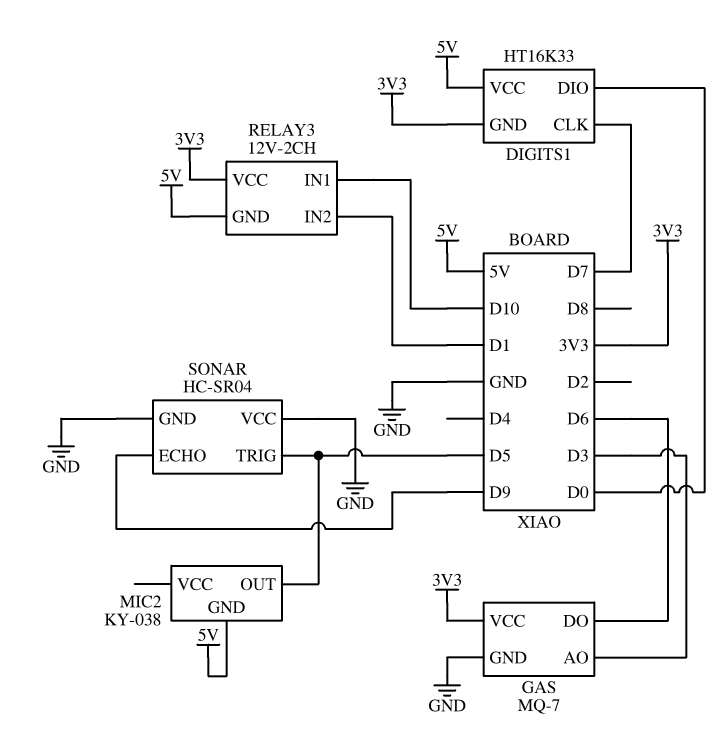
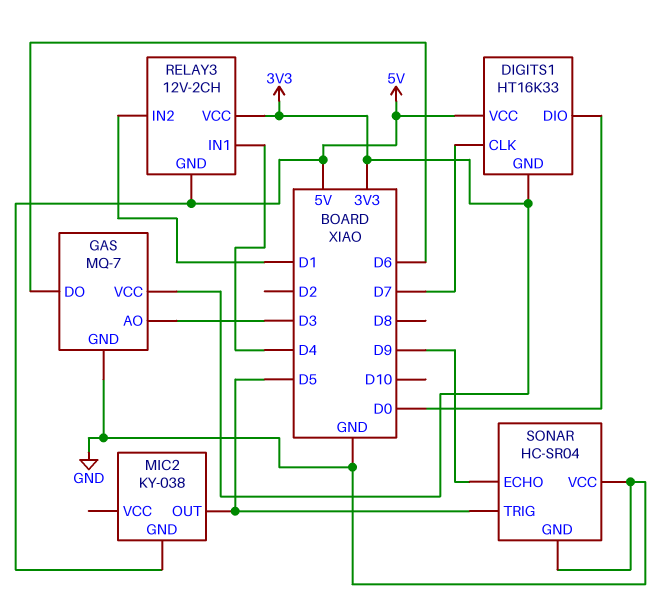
RELAY3 pin IN1: D10 -> D4

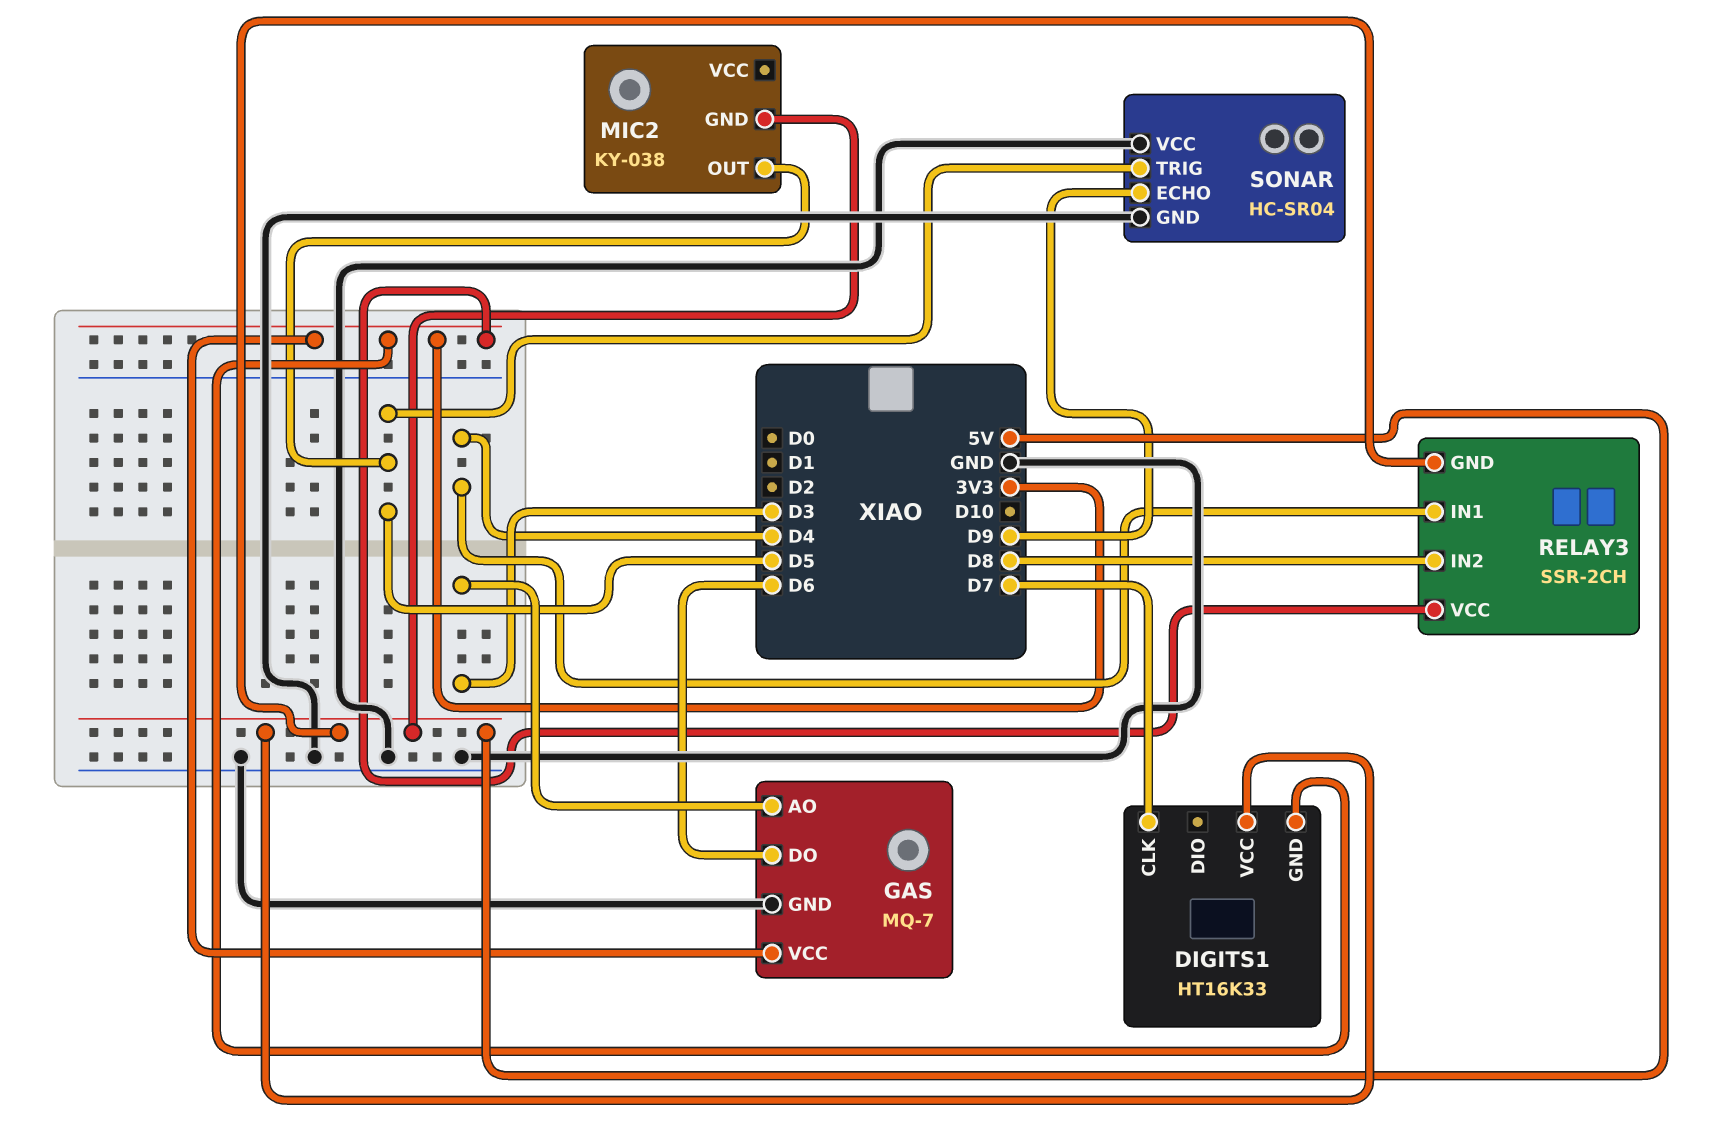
DIGITS1 pin DIO: D0 -> none
RELAY3: 12V-2CH -> SSR-2CH
RELAY3 pin IN2: D1 -> D8

